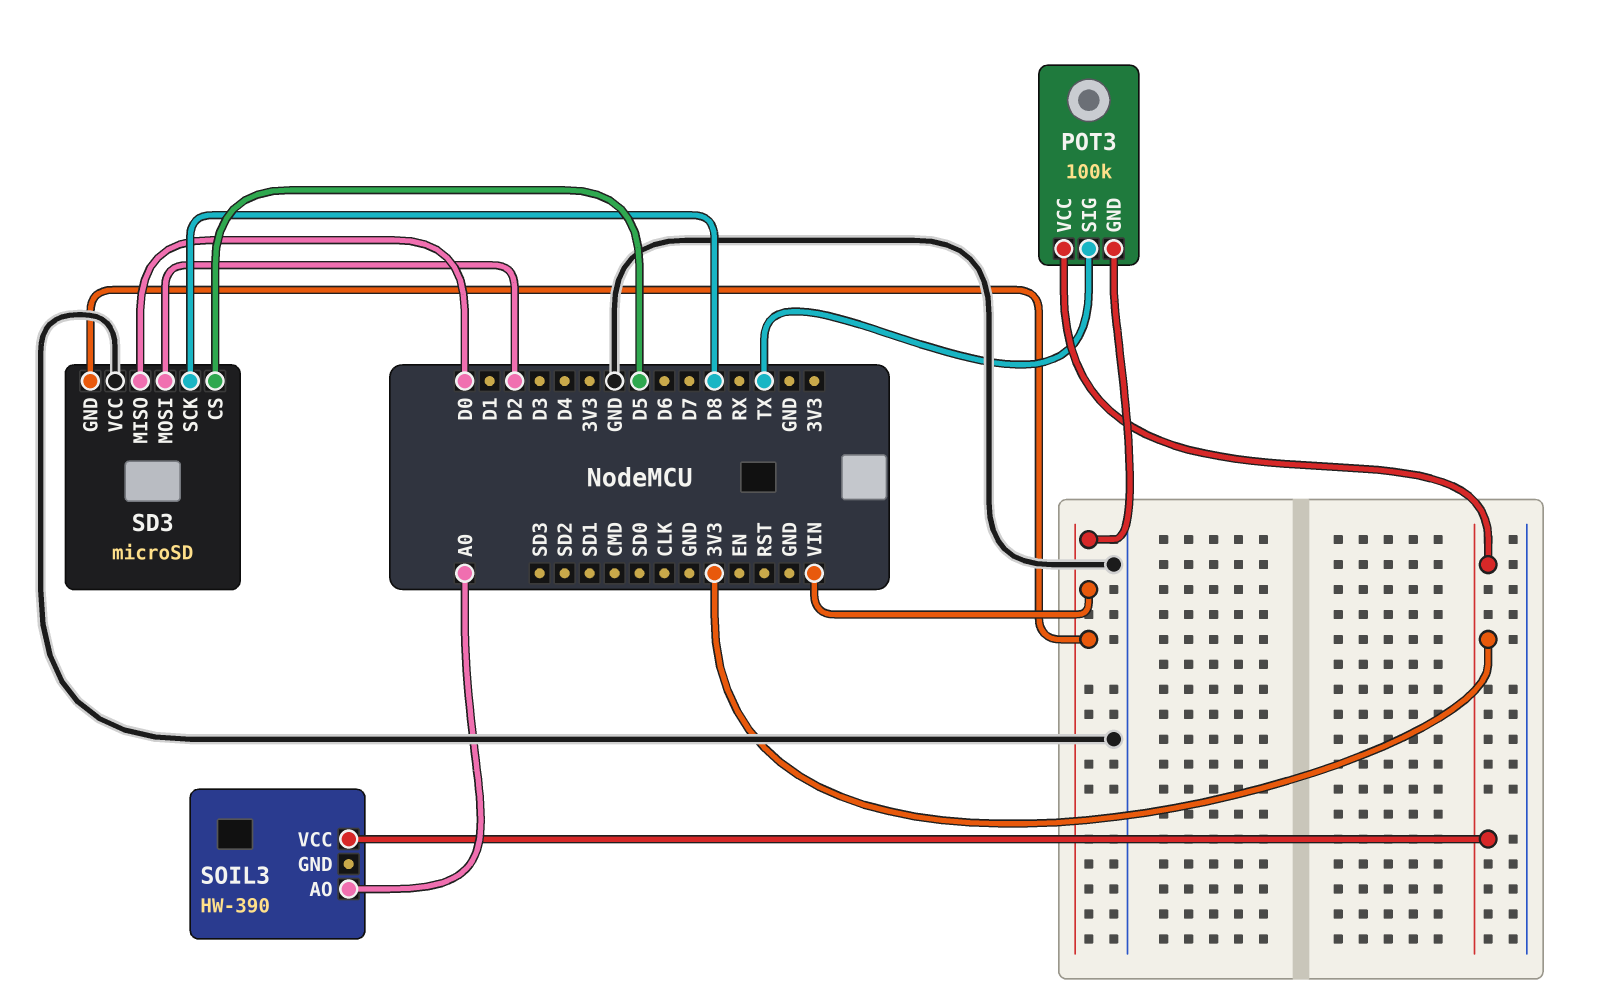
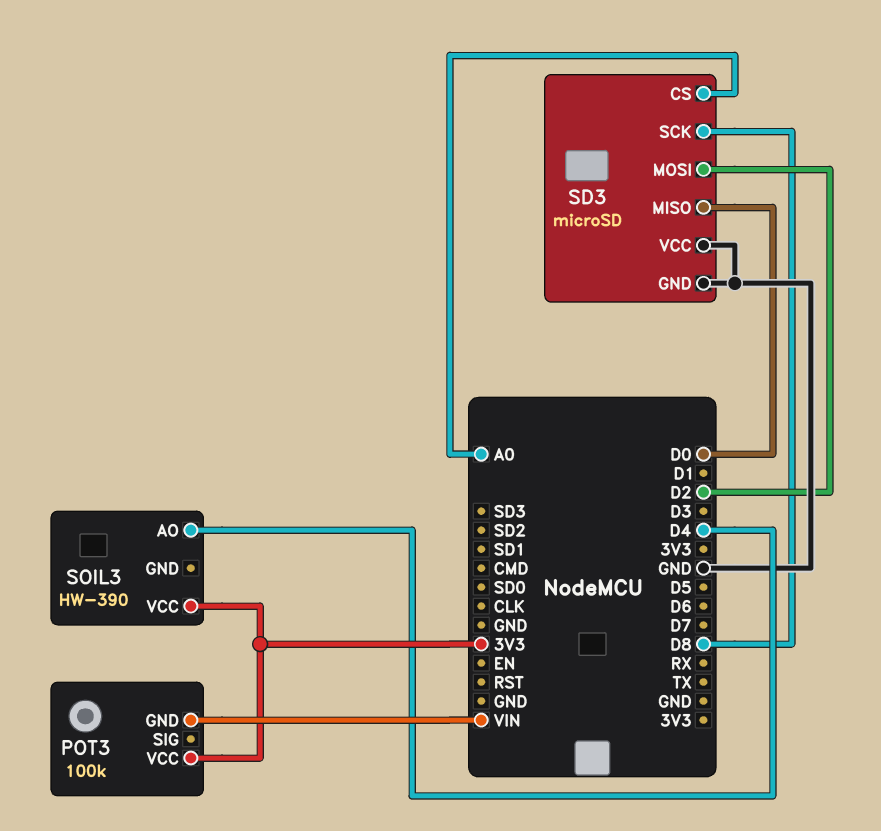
POT3 pin SIG: TX -> none
SD3 pin CS: D5 -> A0
SD3 pin GND: VIN -> GND
SOIL3 pin AO: A0 -> D4

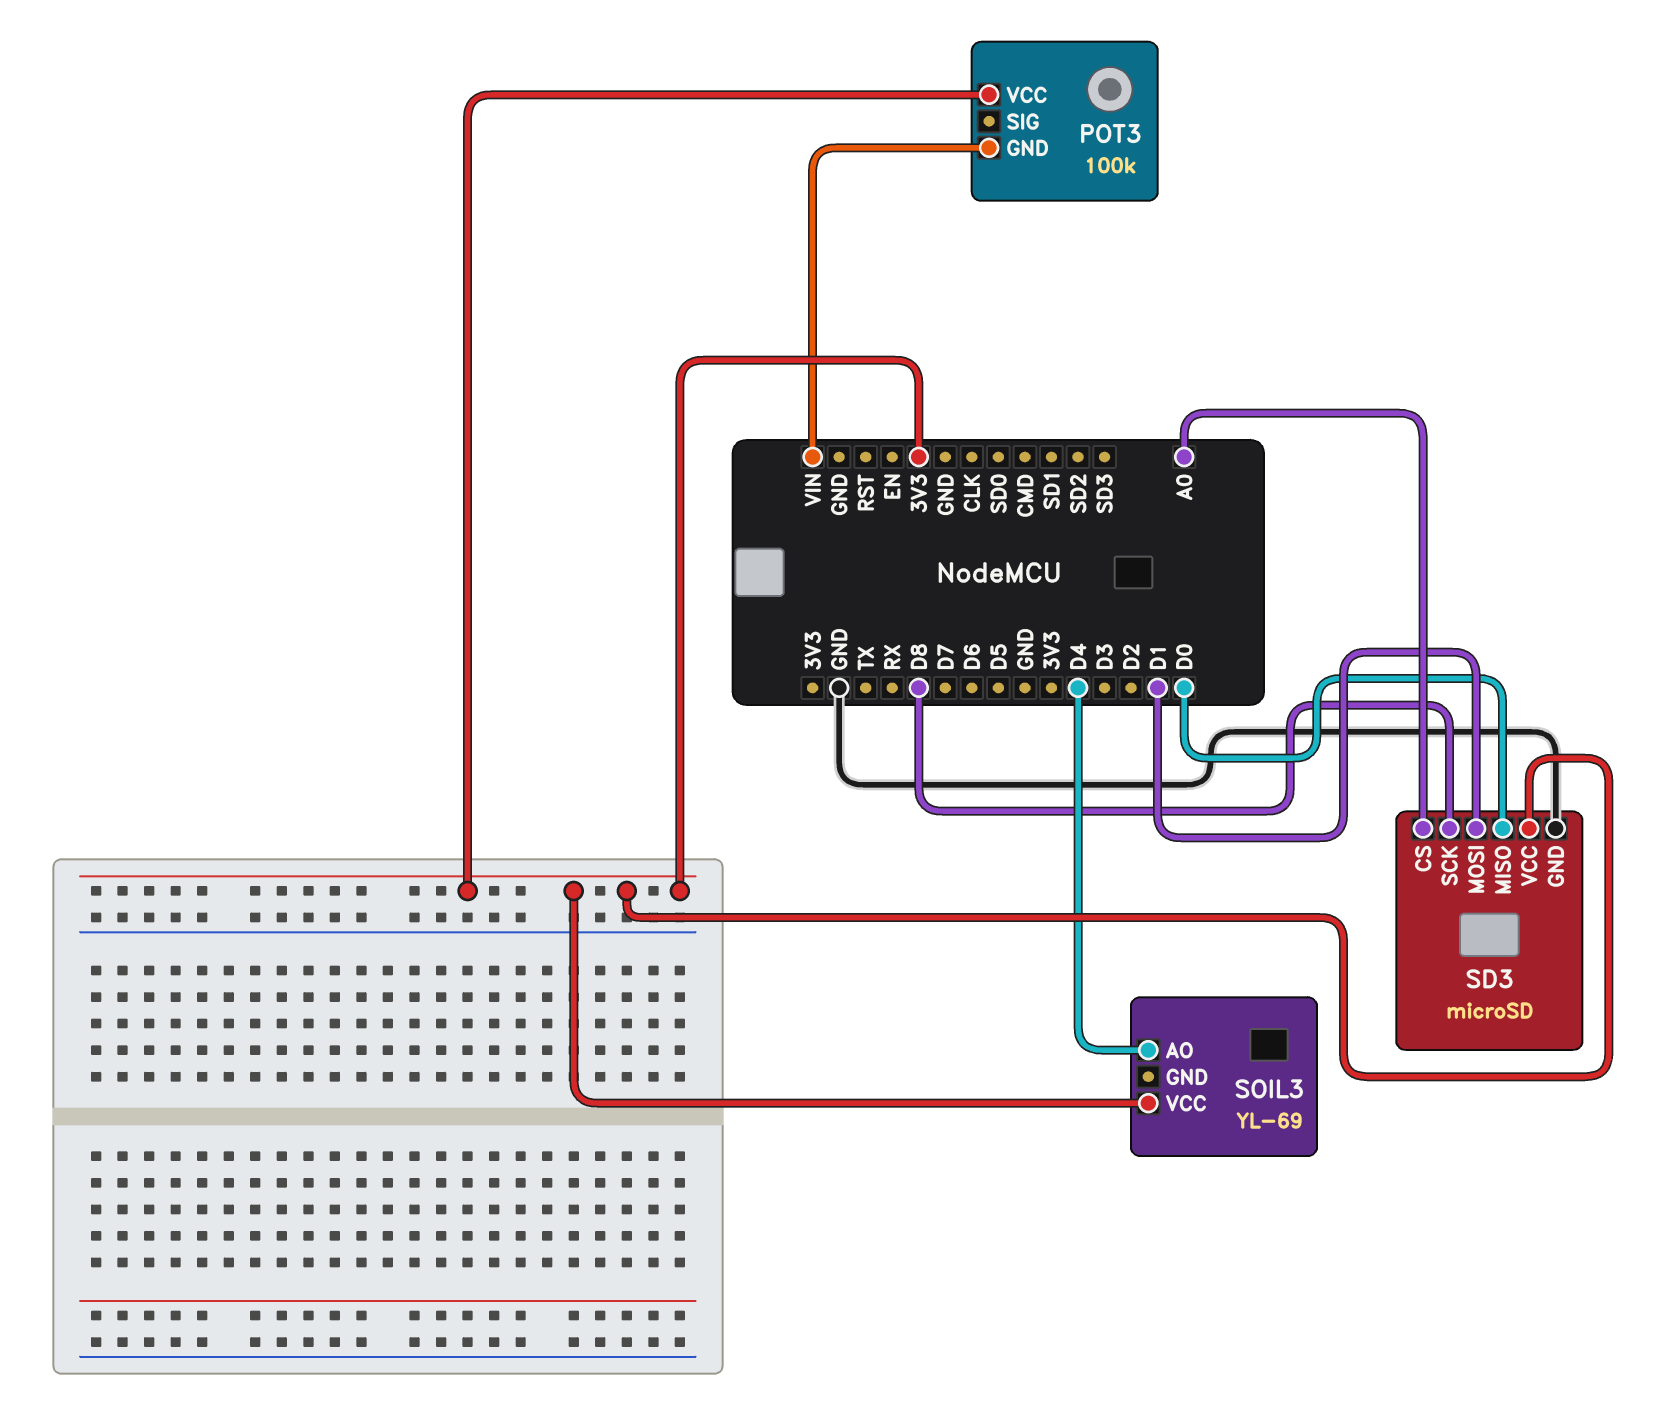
SD3 pin MOSI: D2 -> D1
SD3 pin VCC: GND -> 3V3
SOIL3: HW-390 -> YL-69

